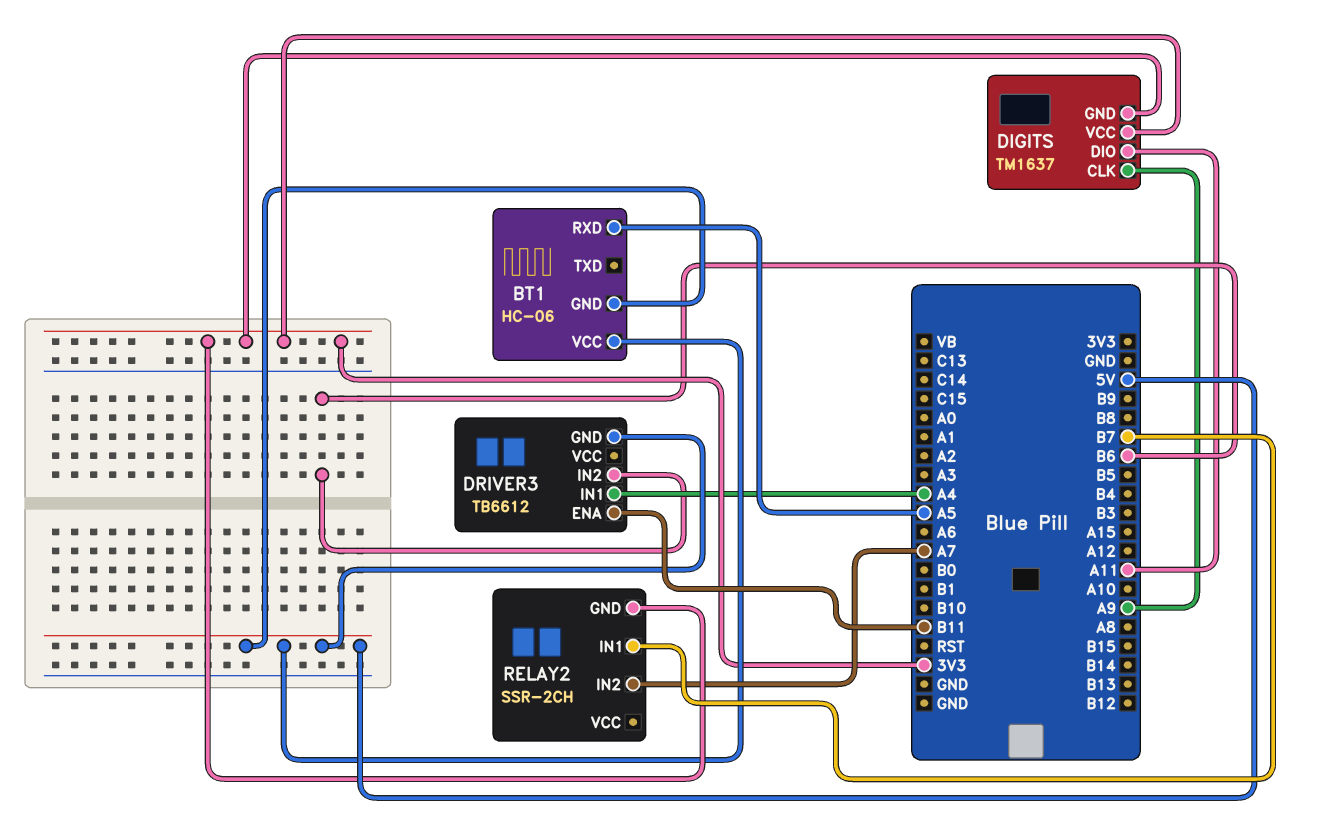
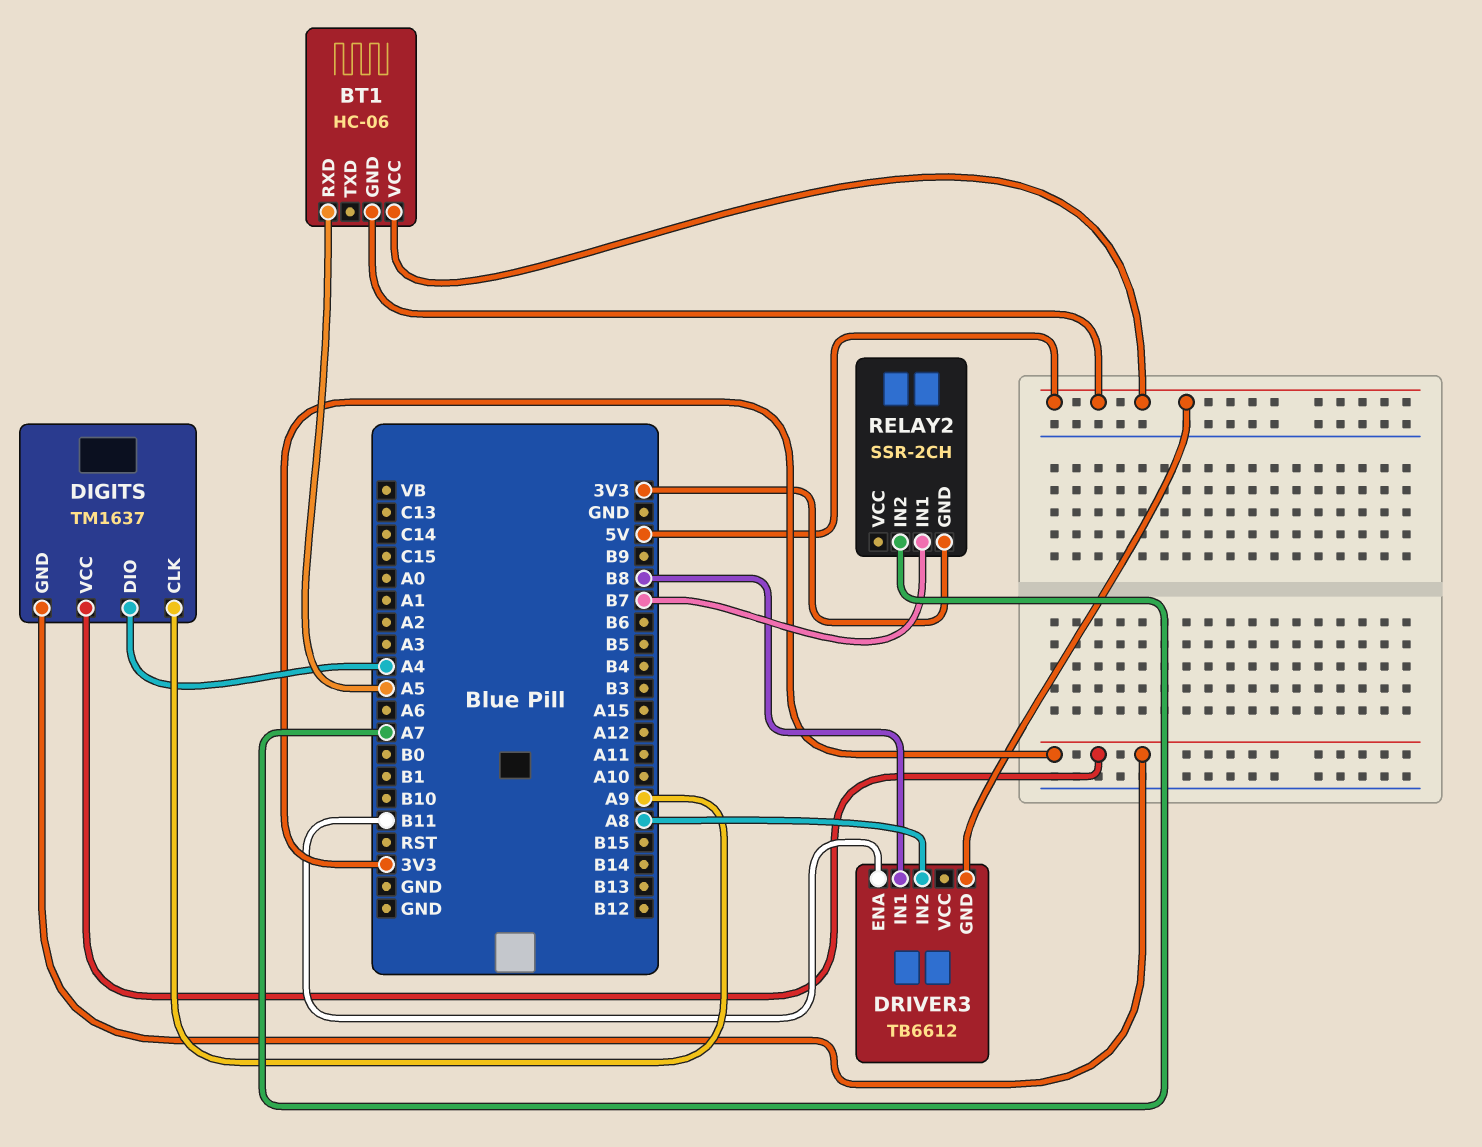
DIGITS pin DIO: A11 -> A4
DRIVER3 pin IN1: A4 -> B8
DRIVER3 pin IN2: B6 -> A8

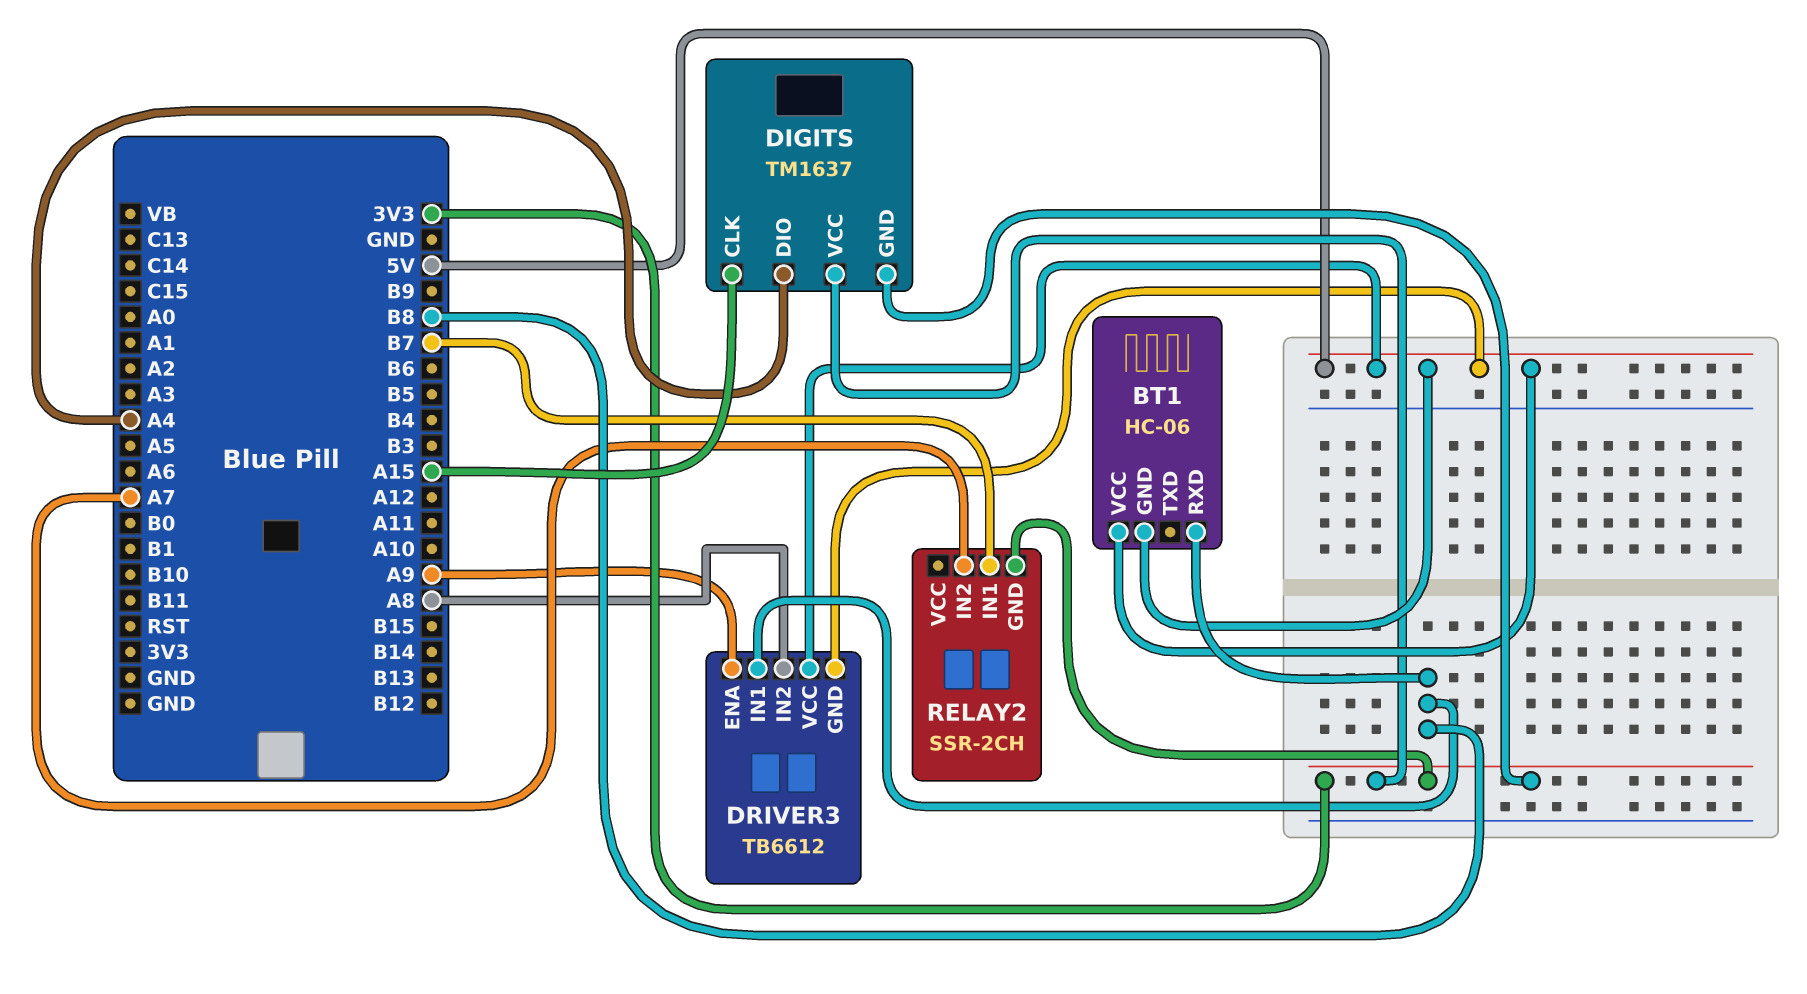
BT1 pin RXD: A5 -> B8
DIGITS pin CLK: A9 -> A15
DRIVER3 pin ENA: B11 -> A9
DRIVER3 pin VCC: none -> 5V

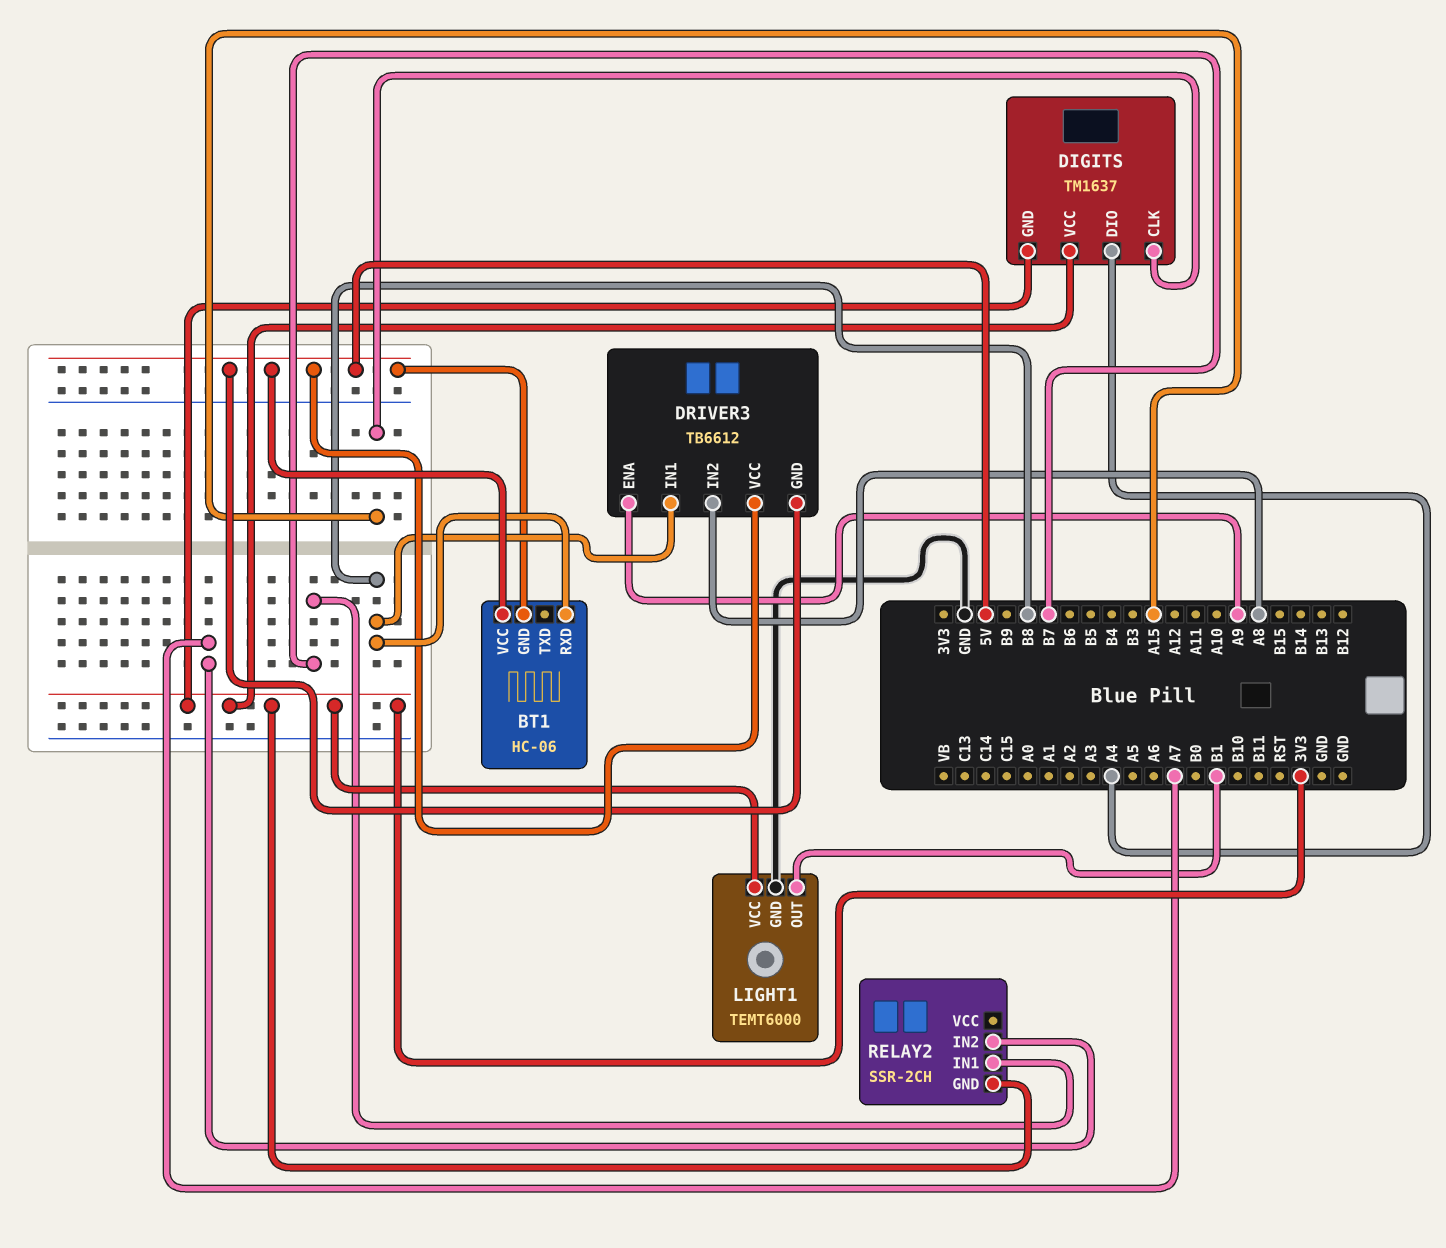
LIGHT1: none -> TEMT6000
LIGHT1 pin GND: none -> GND
LIGHT1 pin OUT: none -> B1
LIGHT1 pin VCC: none -> 3V3

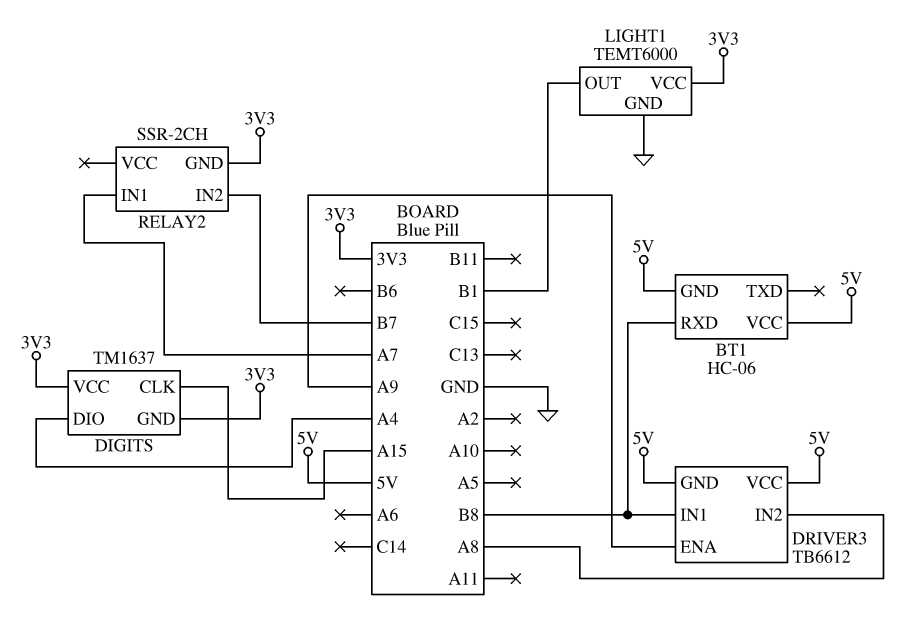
RELAY2 pin IN1: B7 -> A7
RELAY2 pin IN2: A7 -> B7

